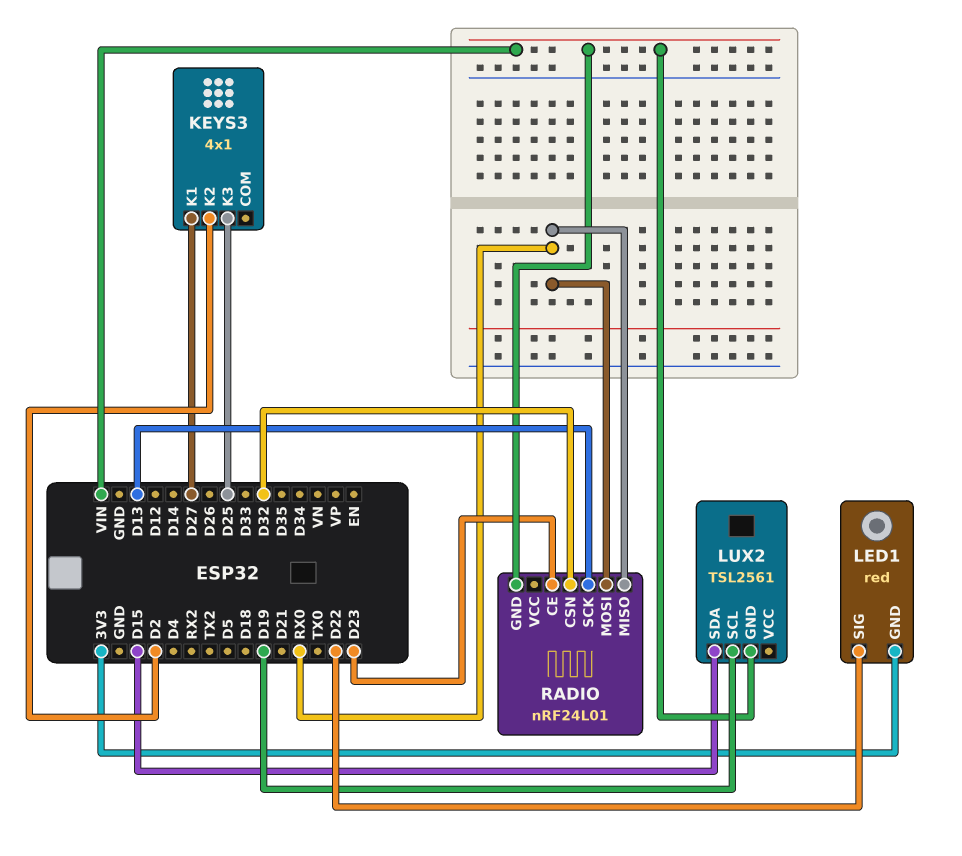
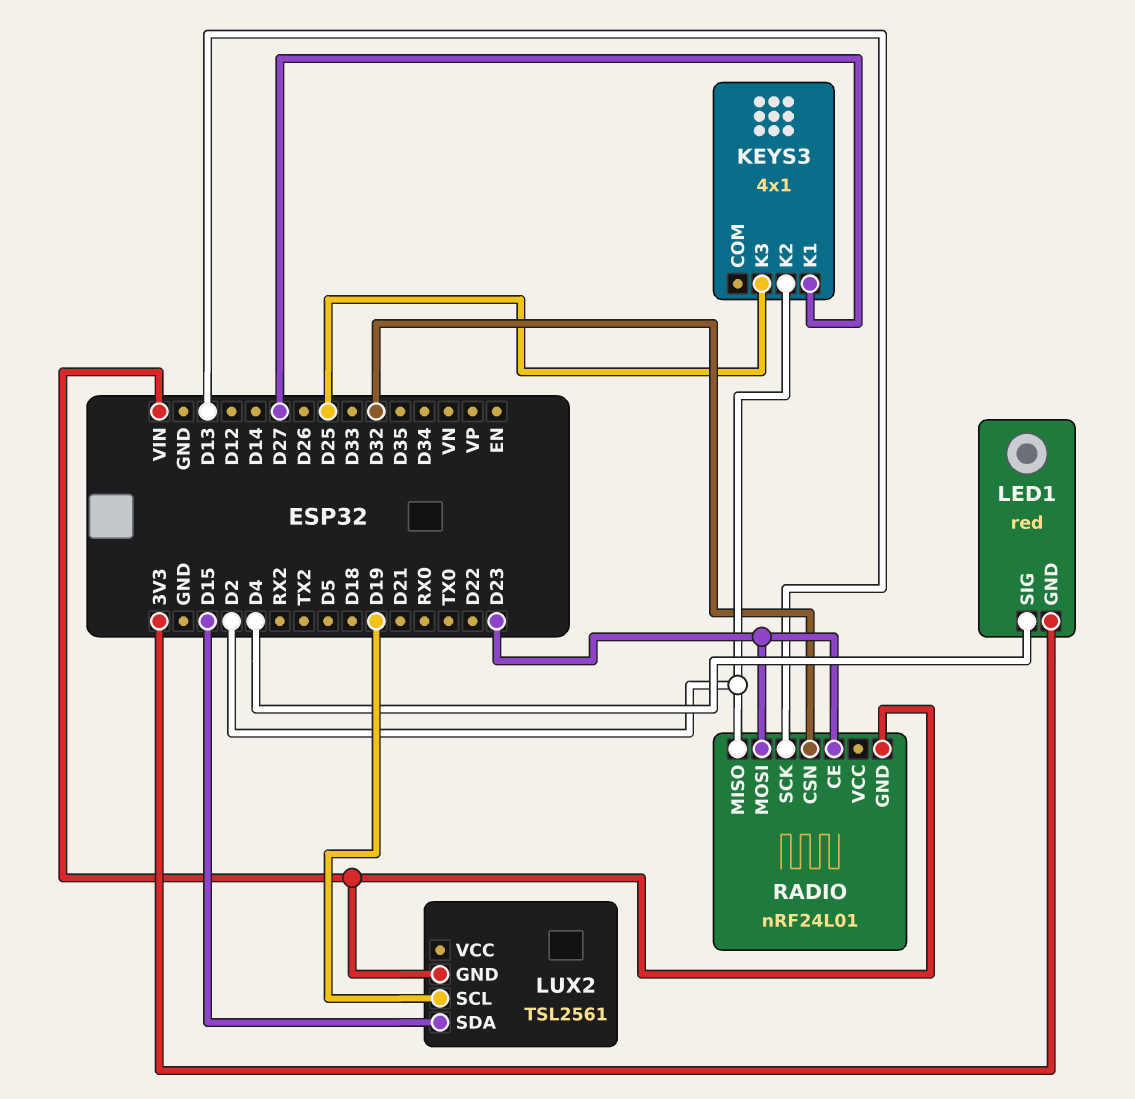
LED1 pin SIG: D22 -> D4
RADIO pin MISO: RX0 -> D2
RADIO pin MOSI: RX0 -> D23

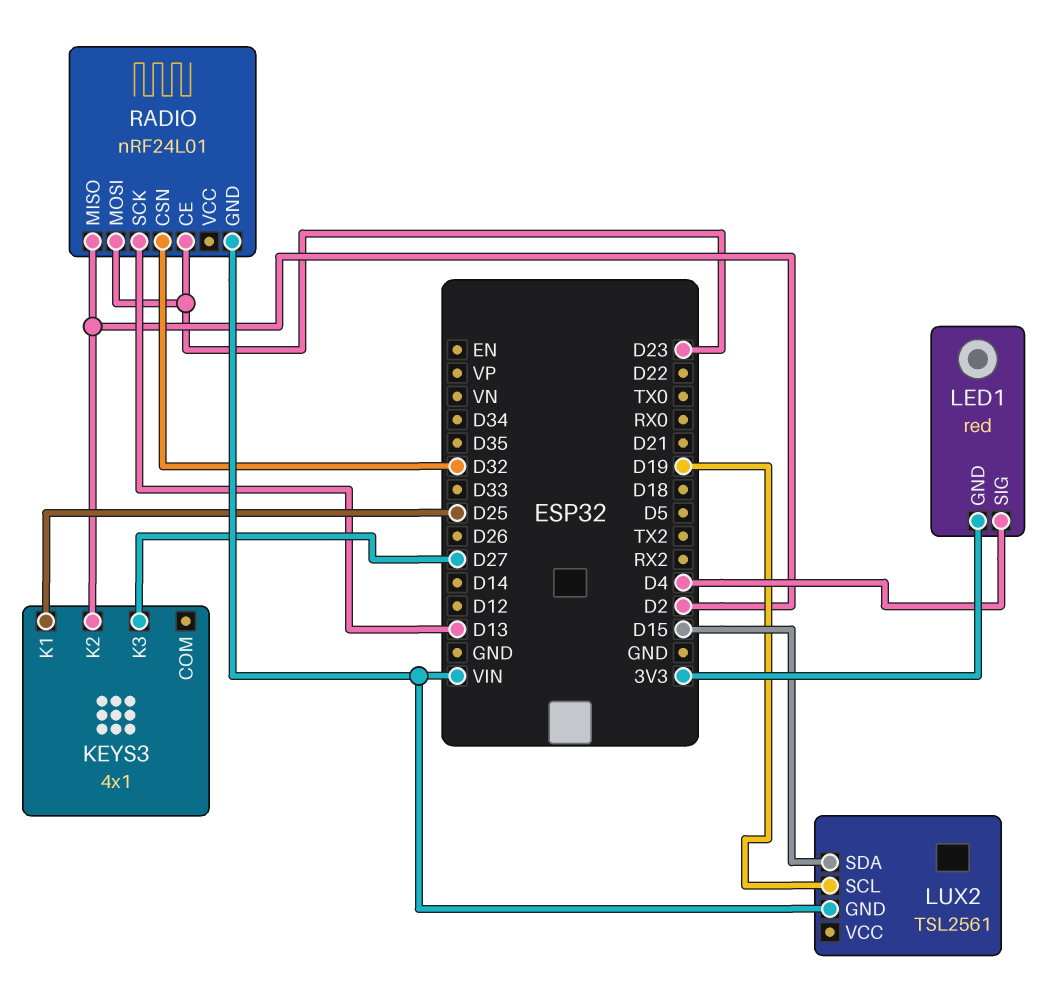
KEYS3 pin K1: D27 -> D25
KEYS3 pin K3: D25 -> D27

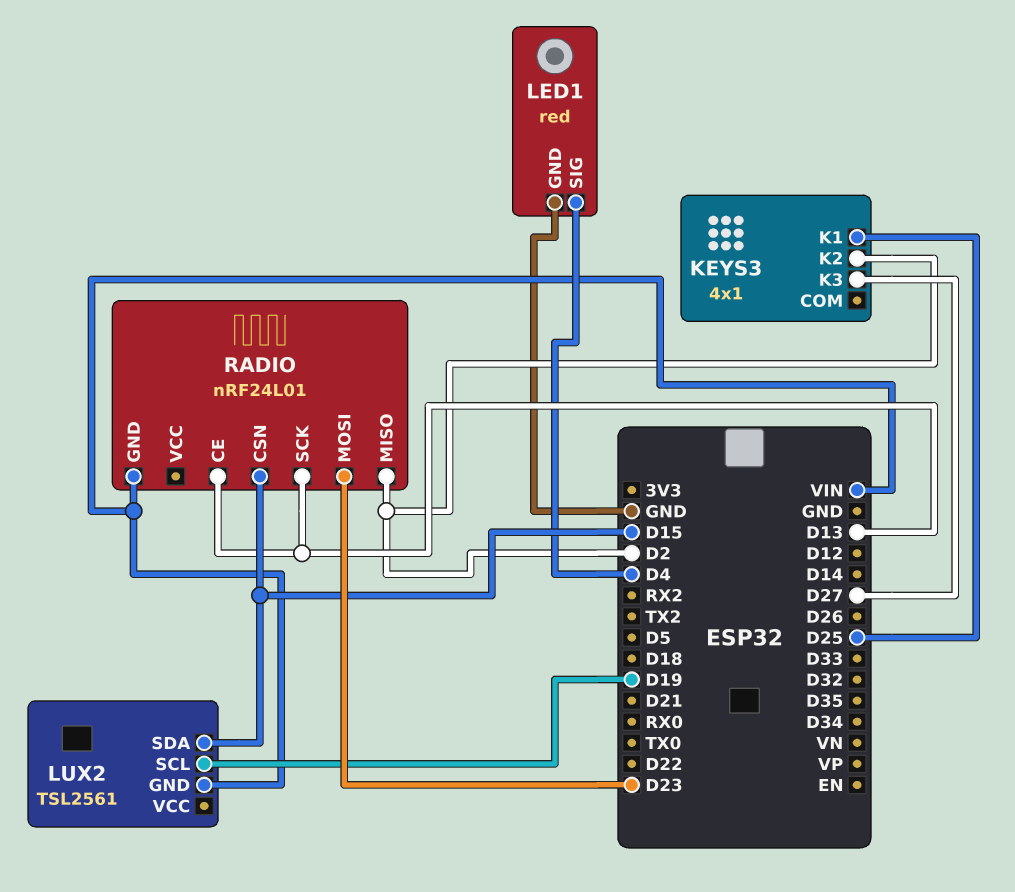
LED1 pin GND: 3V3 -> GND
RADIO pin CE: D23 -> D13
RADIO pin CSN: D32 -> D15

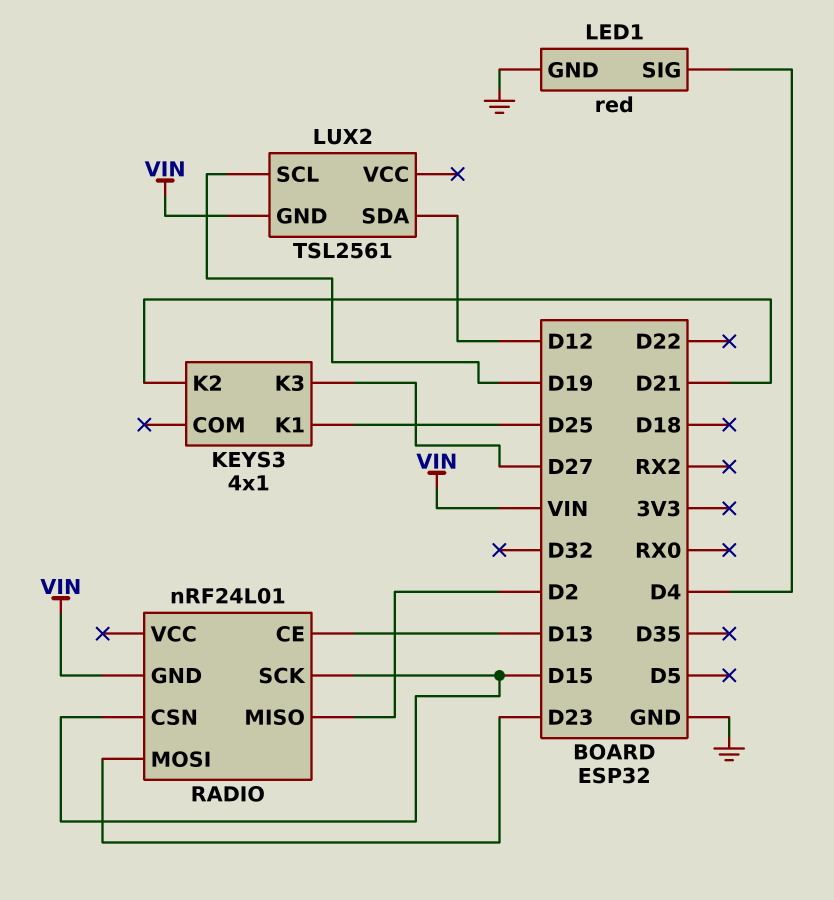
KEYS3 pin K2: D2 -> D21
LUX2 pin SDA: D15 -> D12
RADIO pin SCK: D13 -> D15

